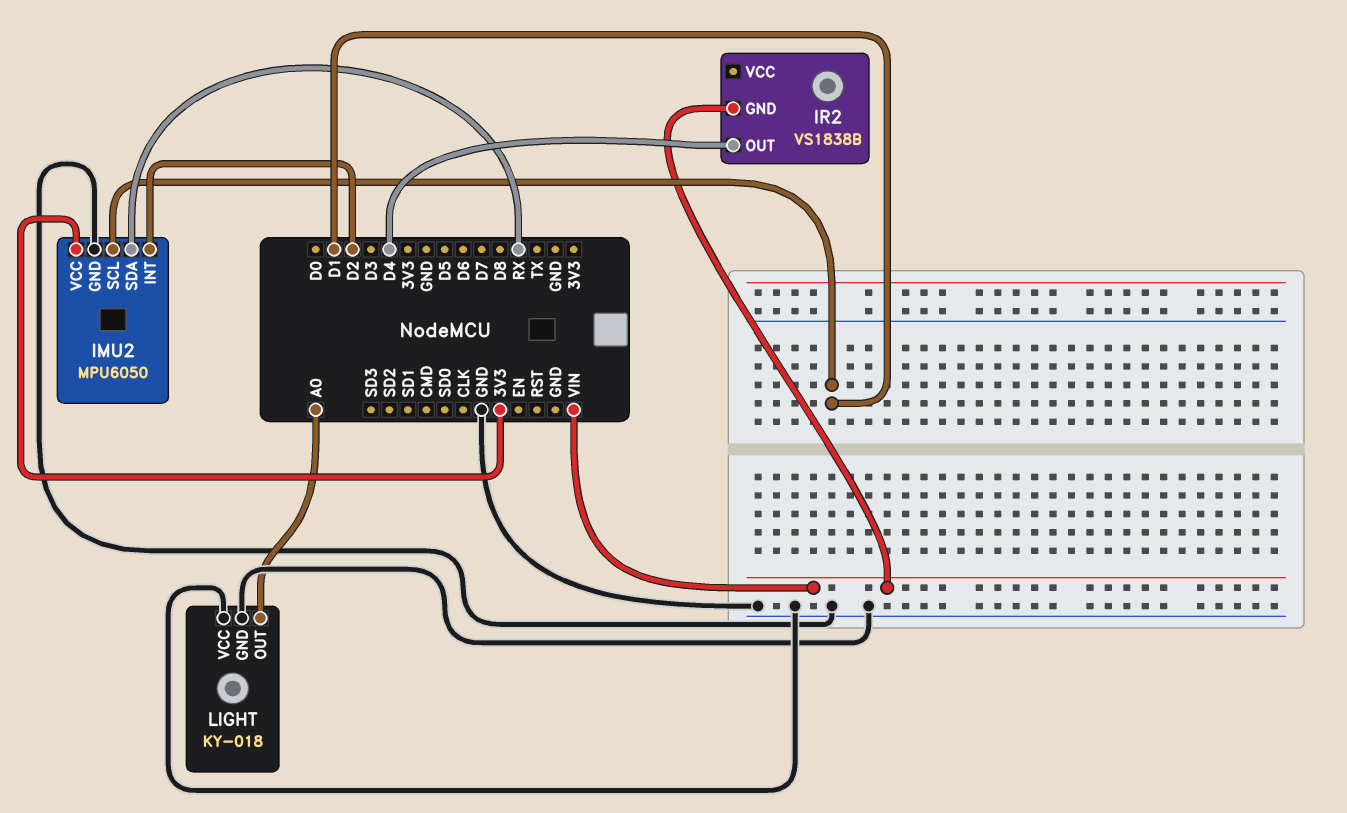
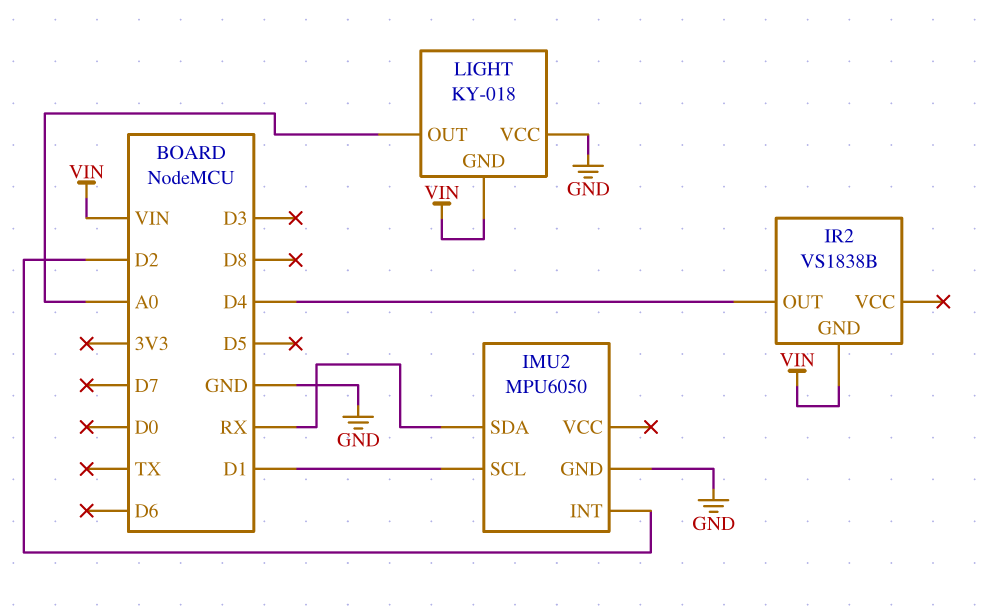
IMU2 pin VCC: 3V3 -> none
LIGHT pin GND: GND -> VIN

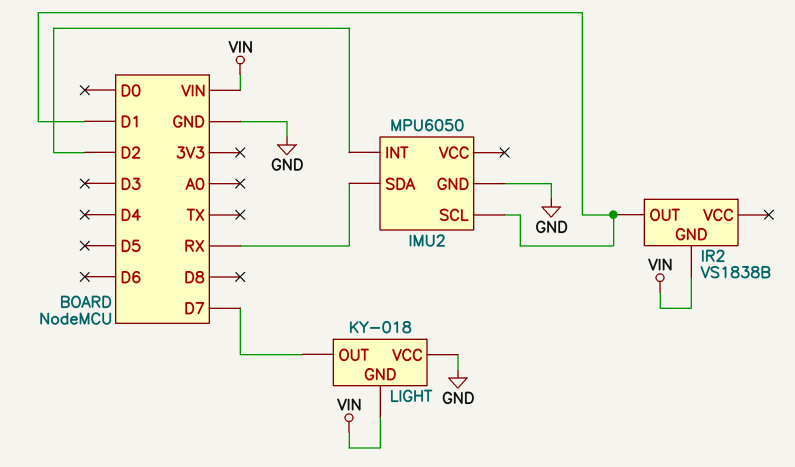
IR2 pin OUT: D4 -> D1
LIGHT pin OUT: A0 -> D7

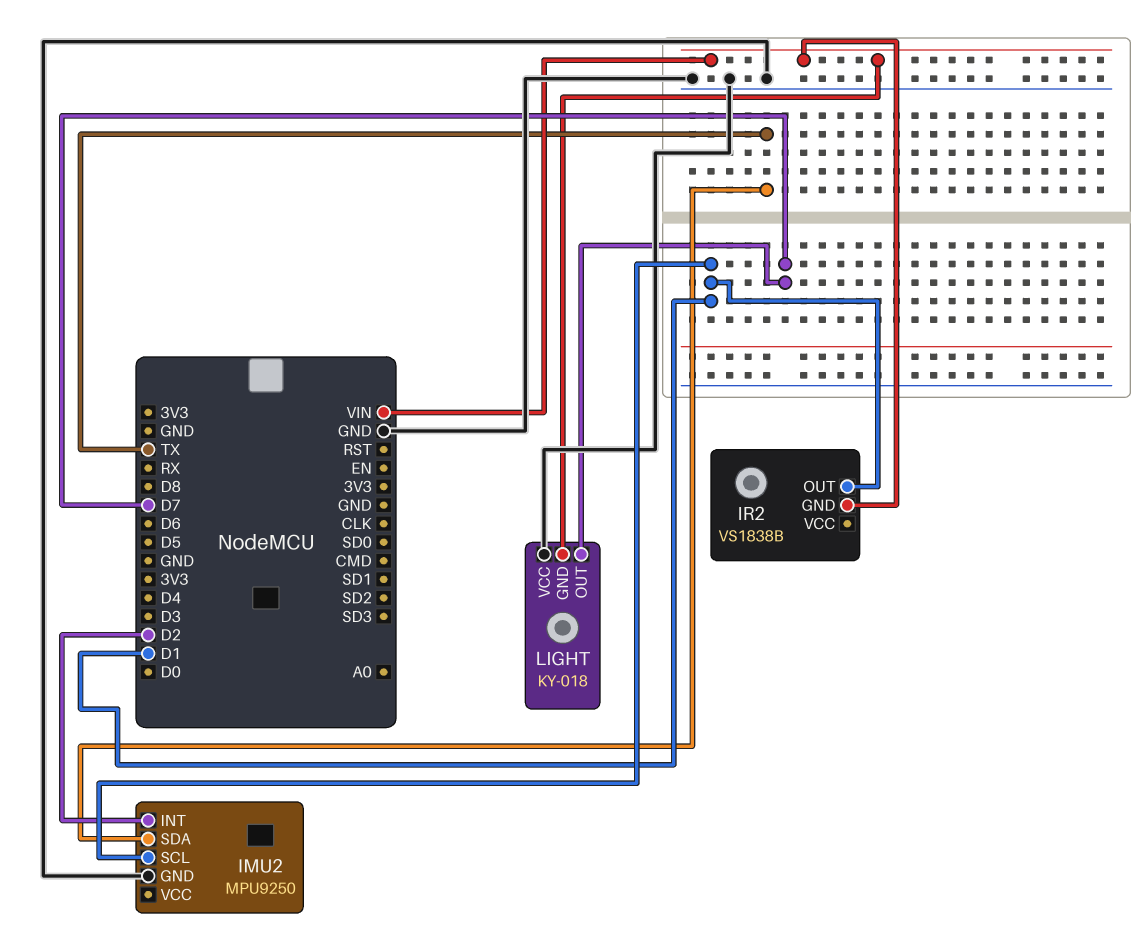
IMU2: MPU6050 -> MPU9250
IMU2 pin SDA: RX -> TX

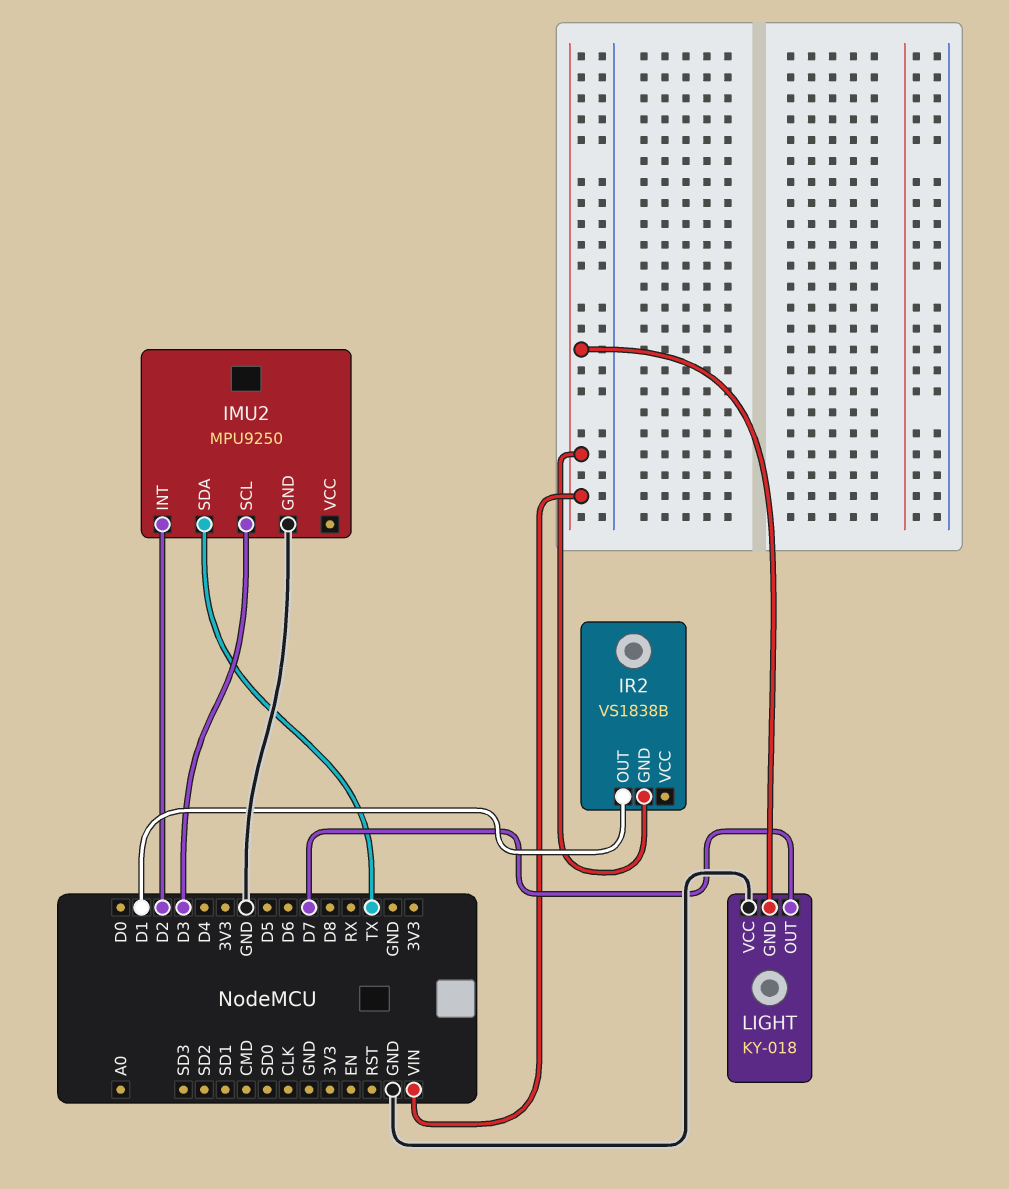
IMU2 pin SCL: D1 -> D3

